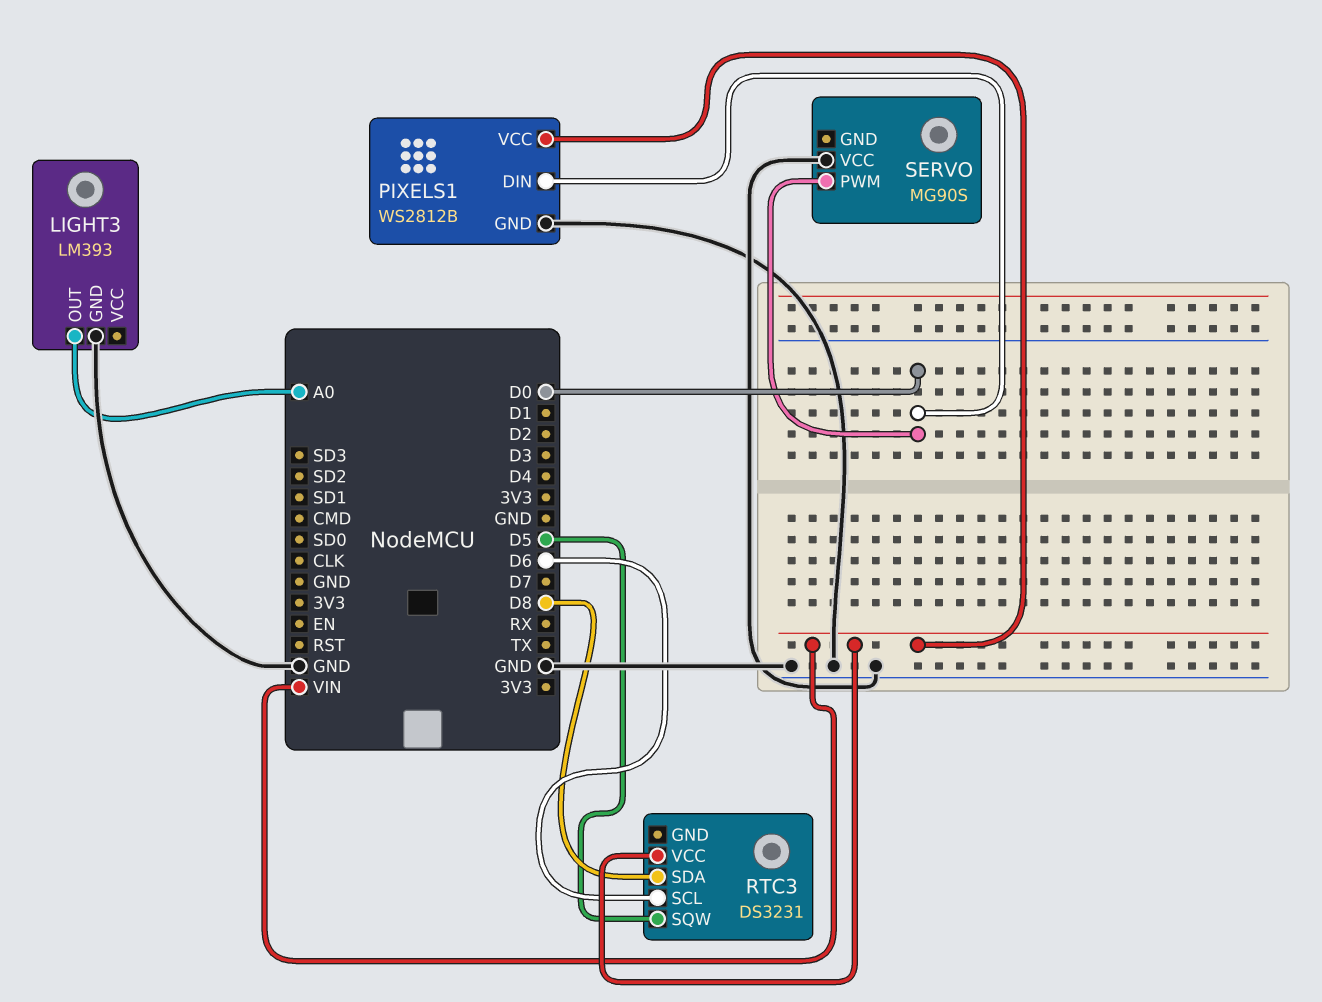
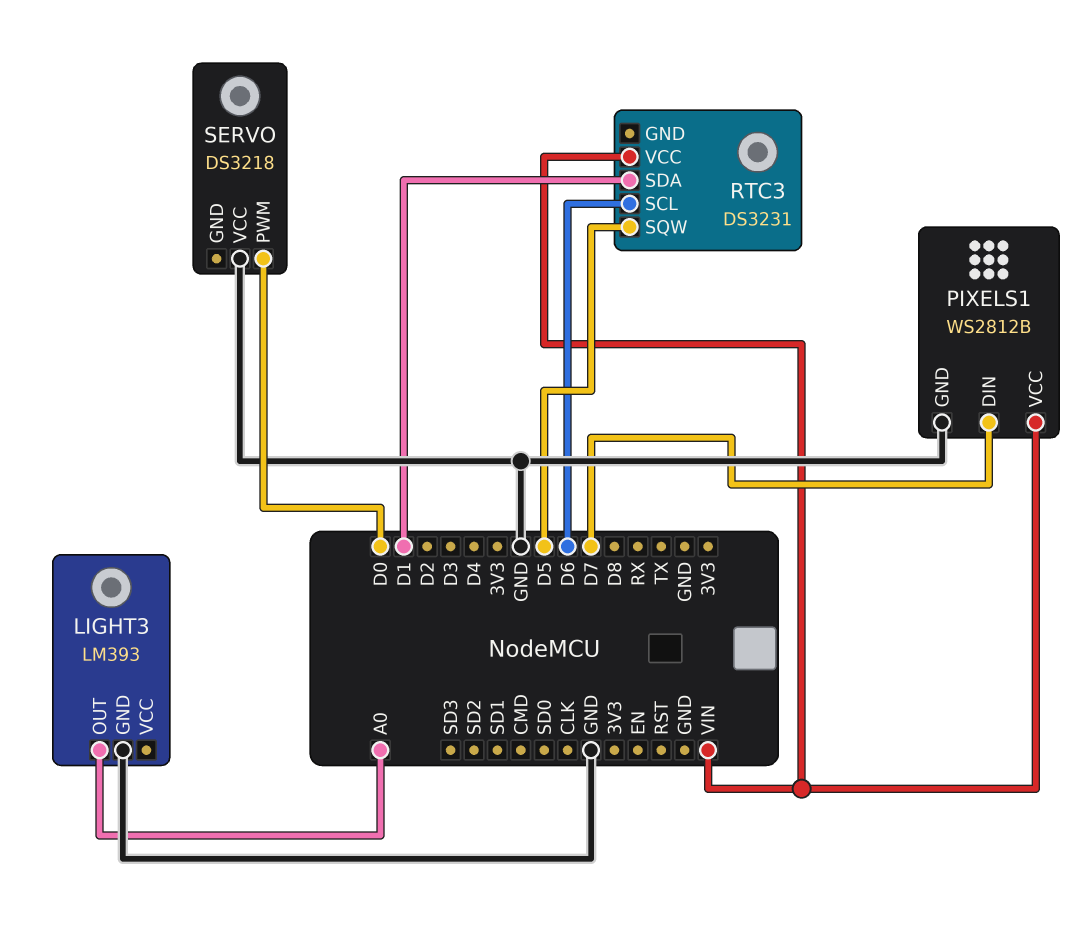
PIXELS1 pin DIN: D0 -> D7
RTC3 pin SDA: D8 -> D1
SERVO: MG90S -> DS3218

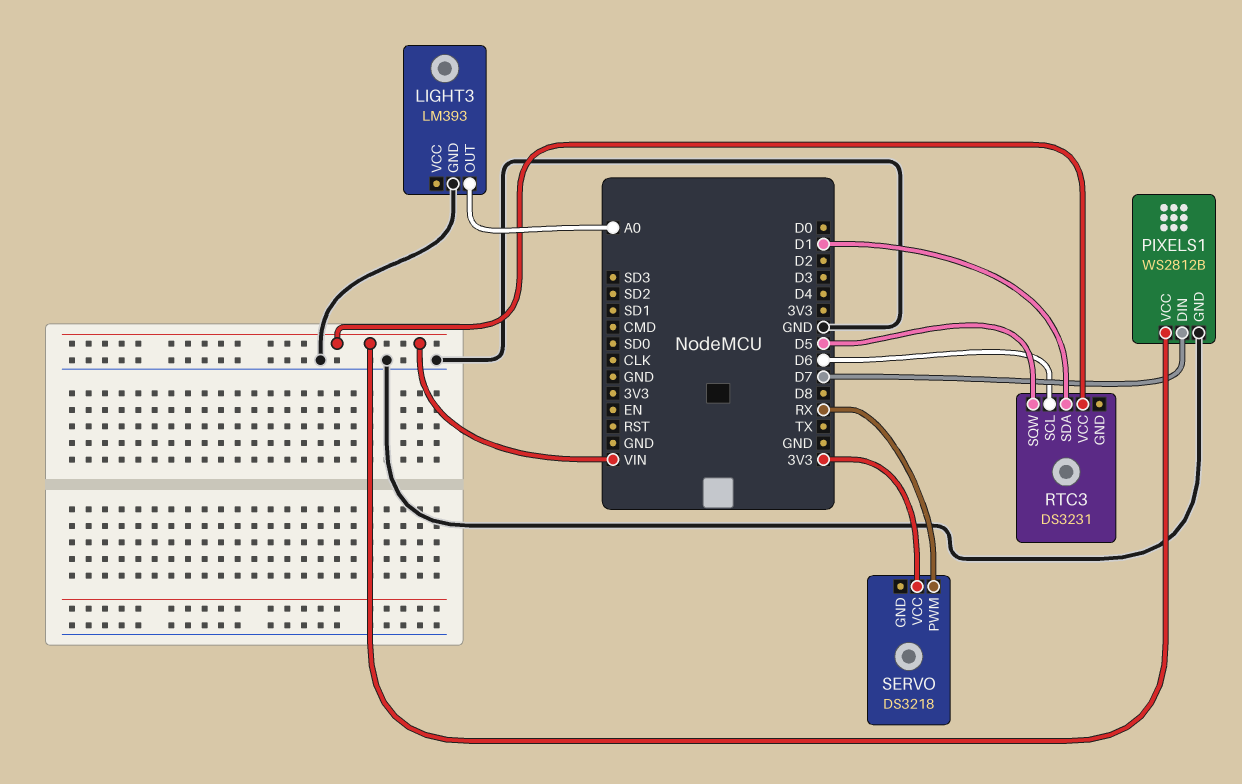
SERVO pin PWM: D0 -> RX
SERVO pin VCC: GND -> 3V3

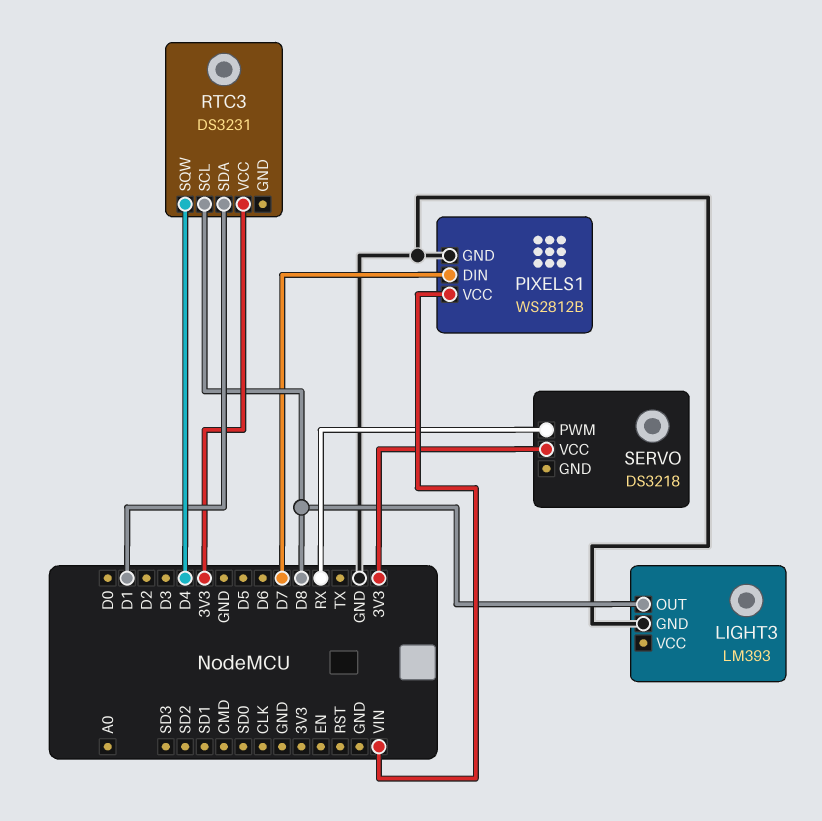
LIGHT3 pin OUT: A0 -> D8
RTC3 pin SCL: D6 -> D8
RTC3 pin SQW: D5 -> D4
RTC3 pin VCC: VIN -> 3V3

